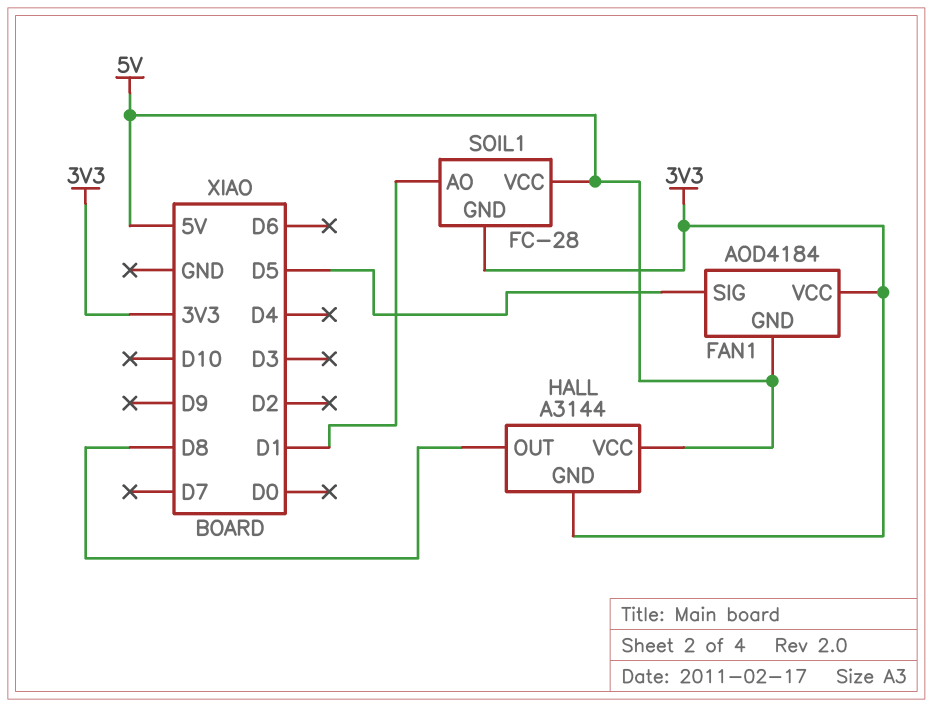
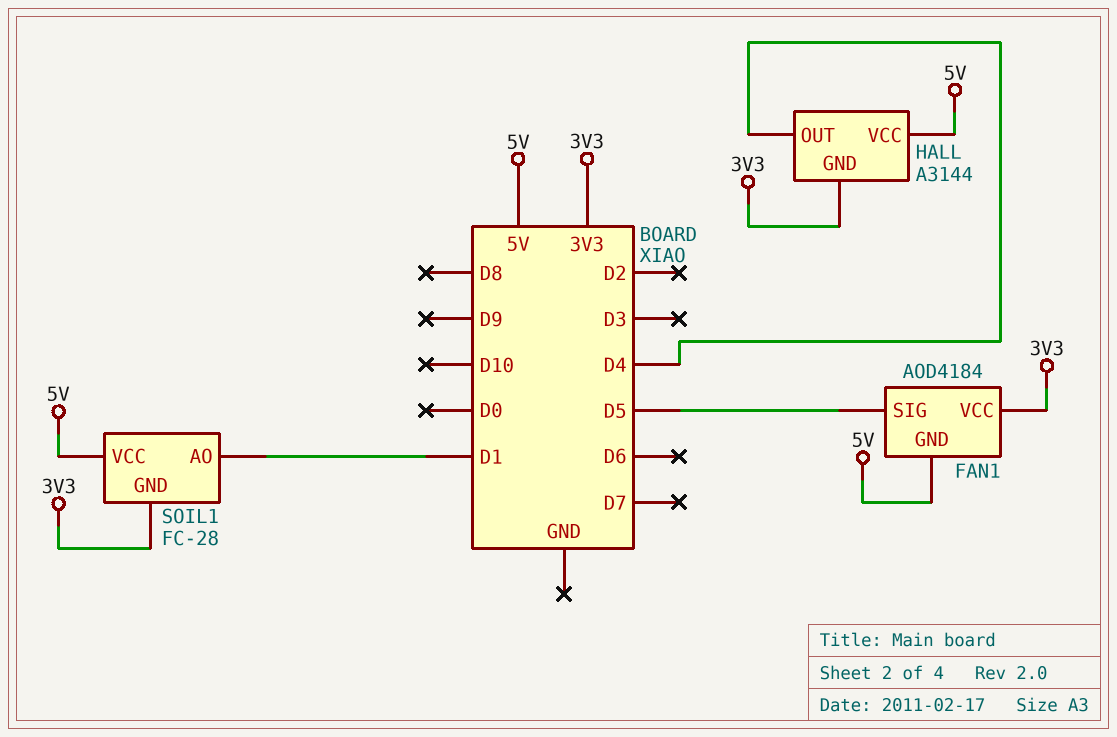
HALL pin OUT: D8 -> D4

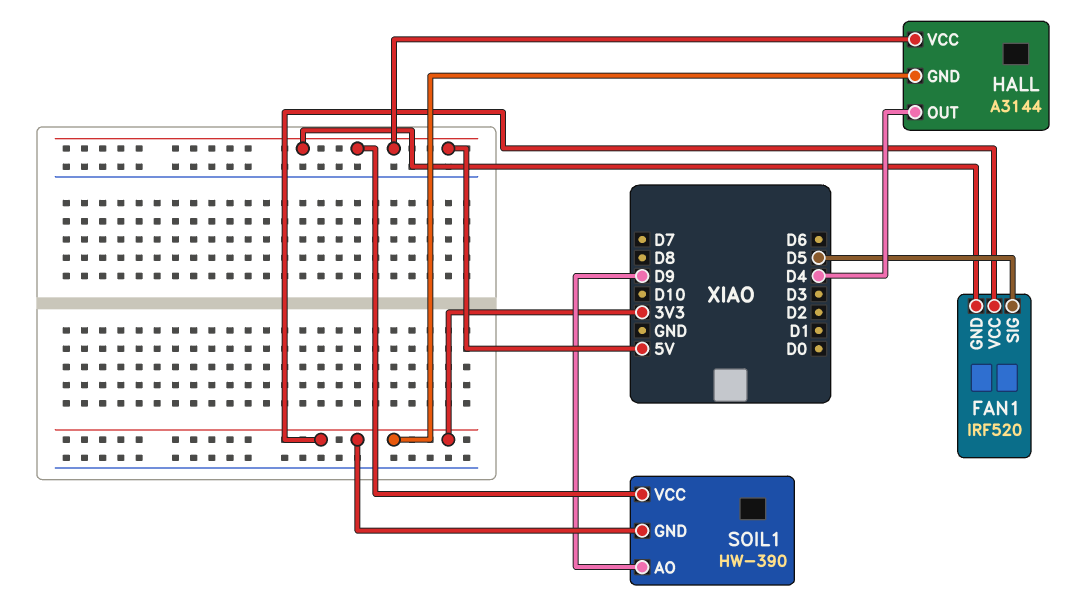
FAN1: AOD4184 -> IRF520
SOIL1: FC-28 -> HW-390
SOIL1 pin AO: D1 -> D9

